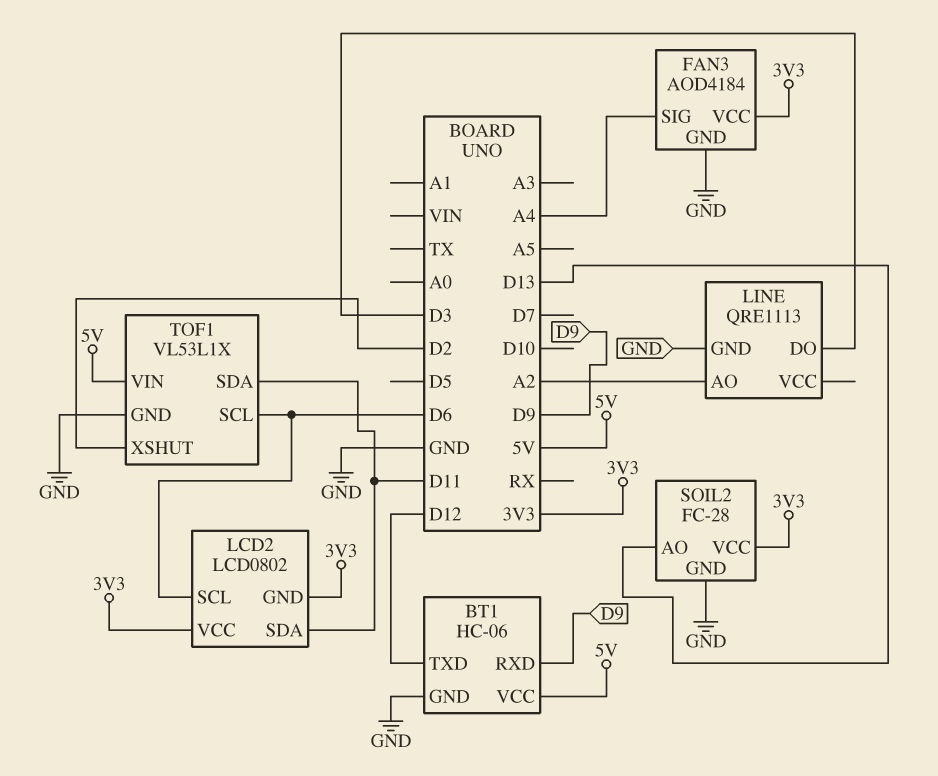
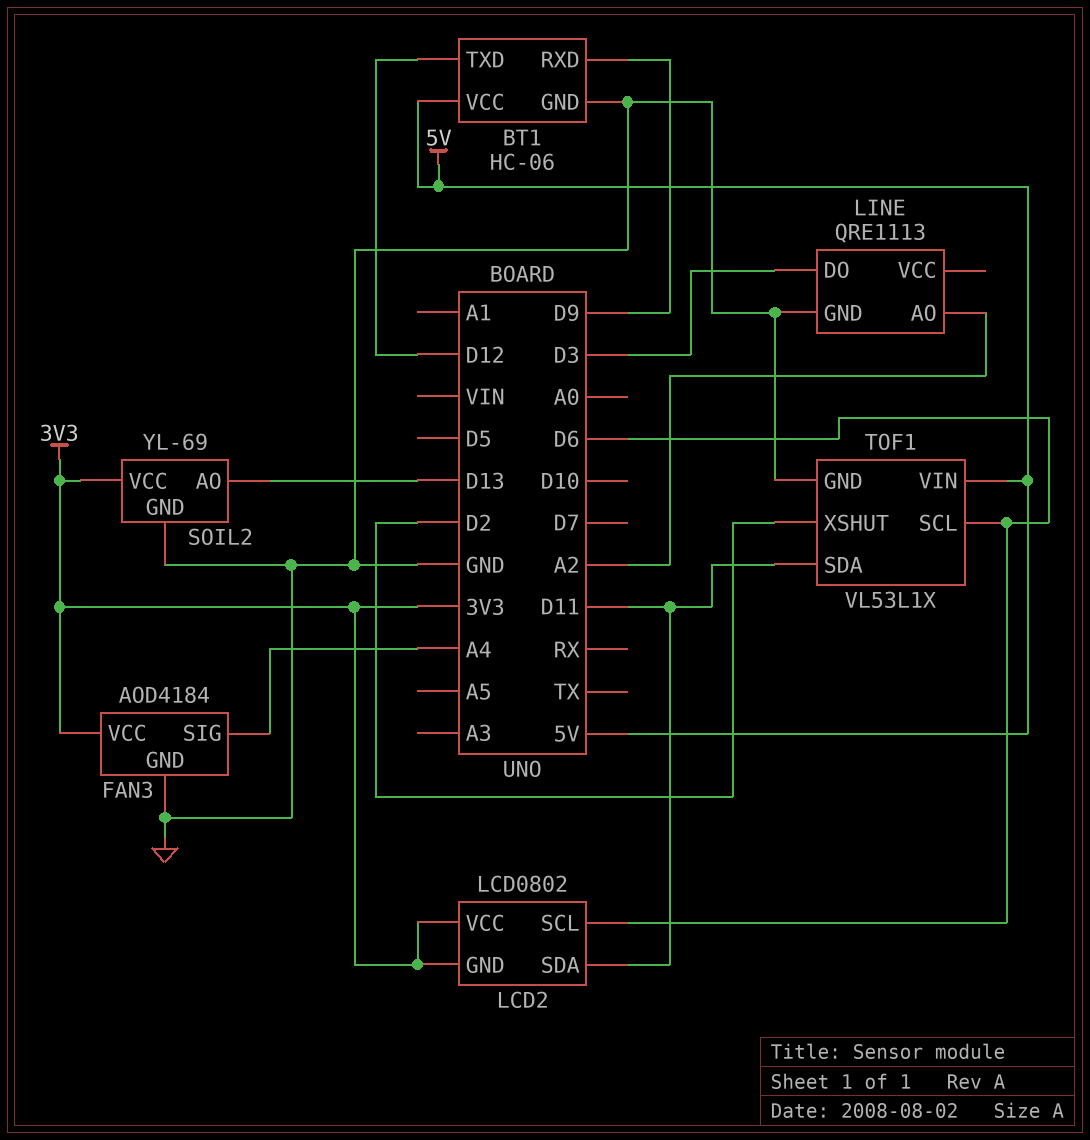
SOIL2: FC-28 -> YL-69

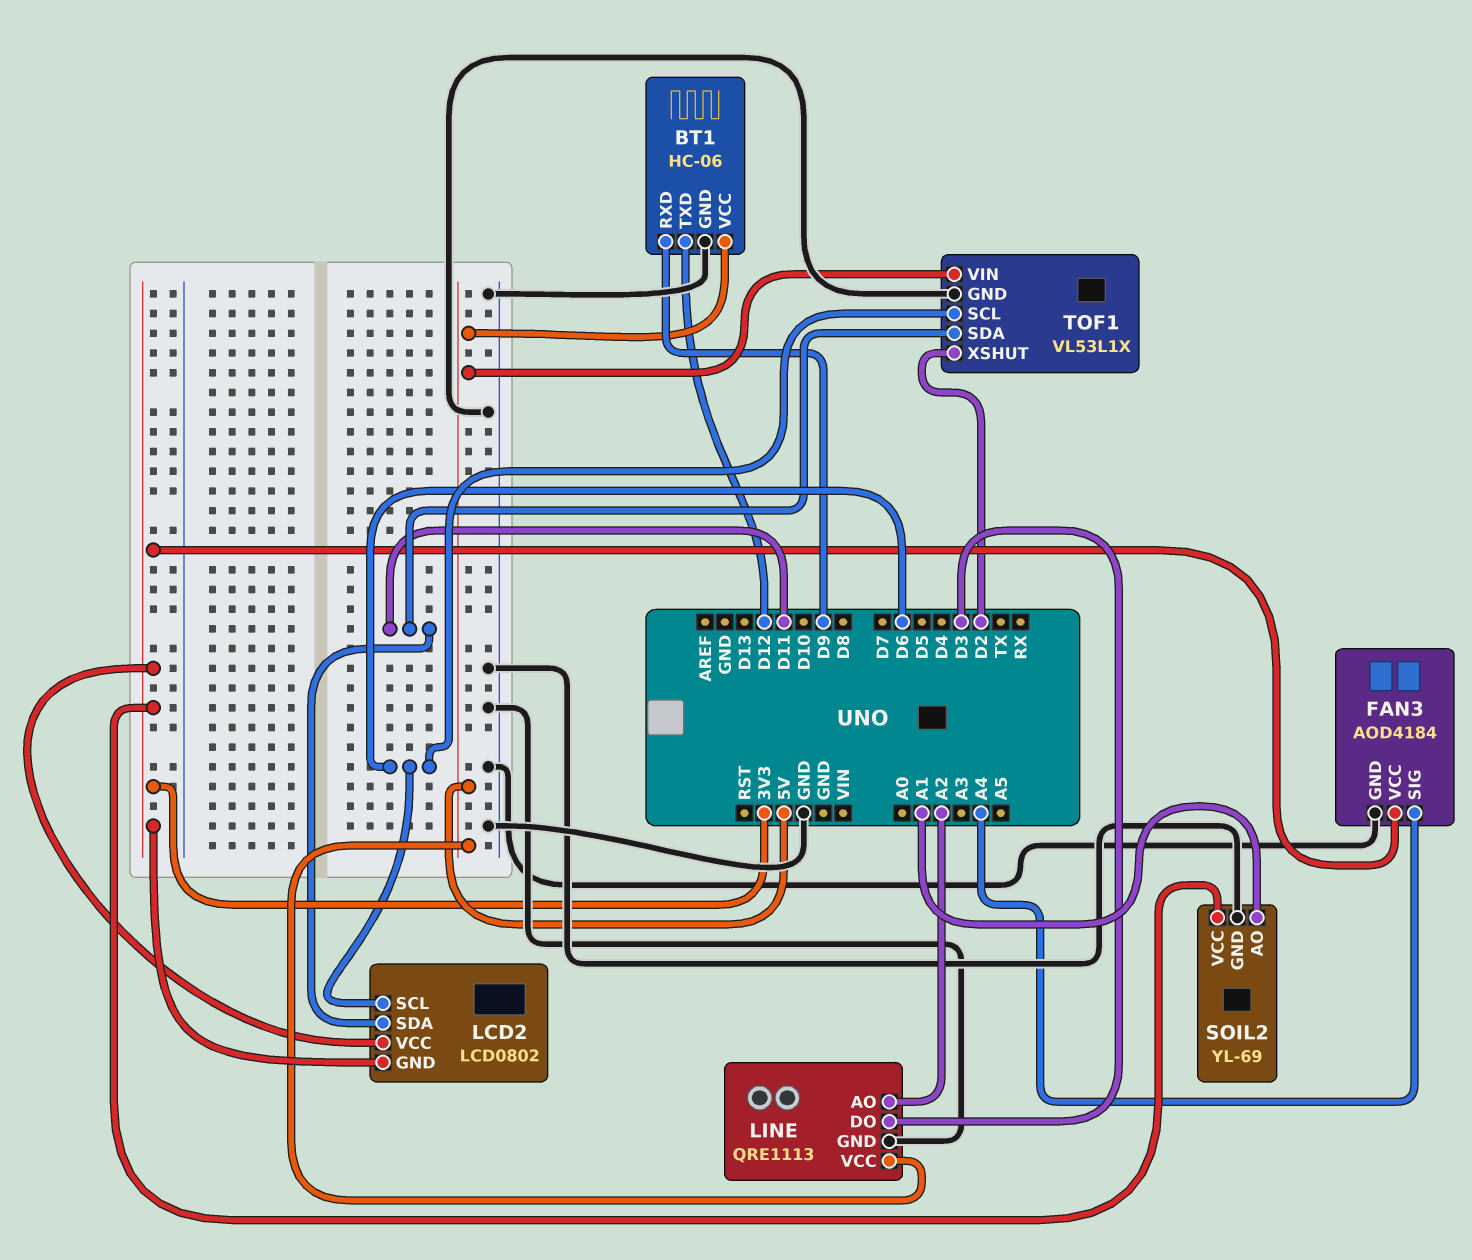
LINE pin VCC: none -> 5V
SOIL2 pin AO: D13 -> A1

